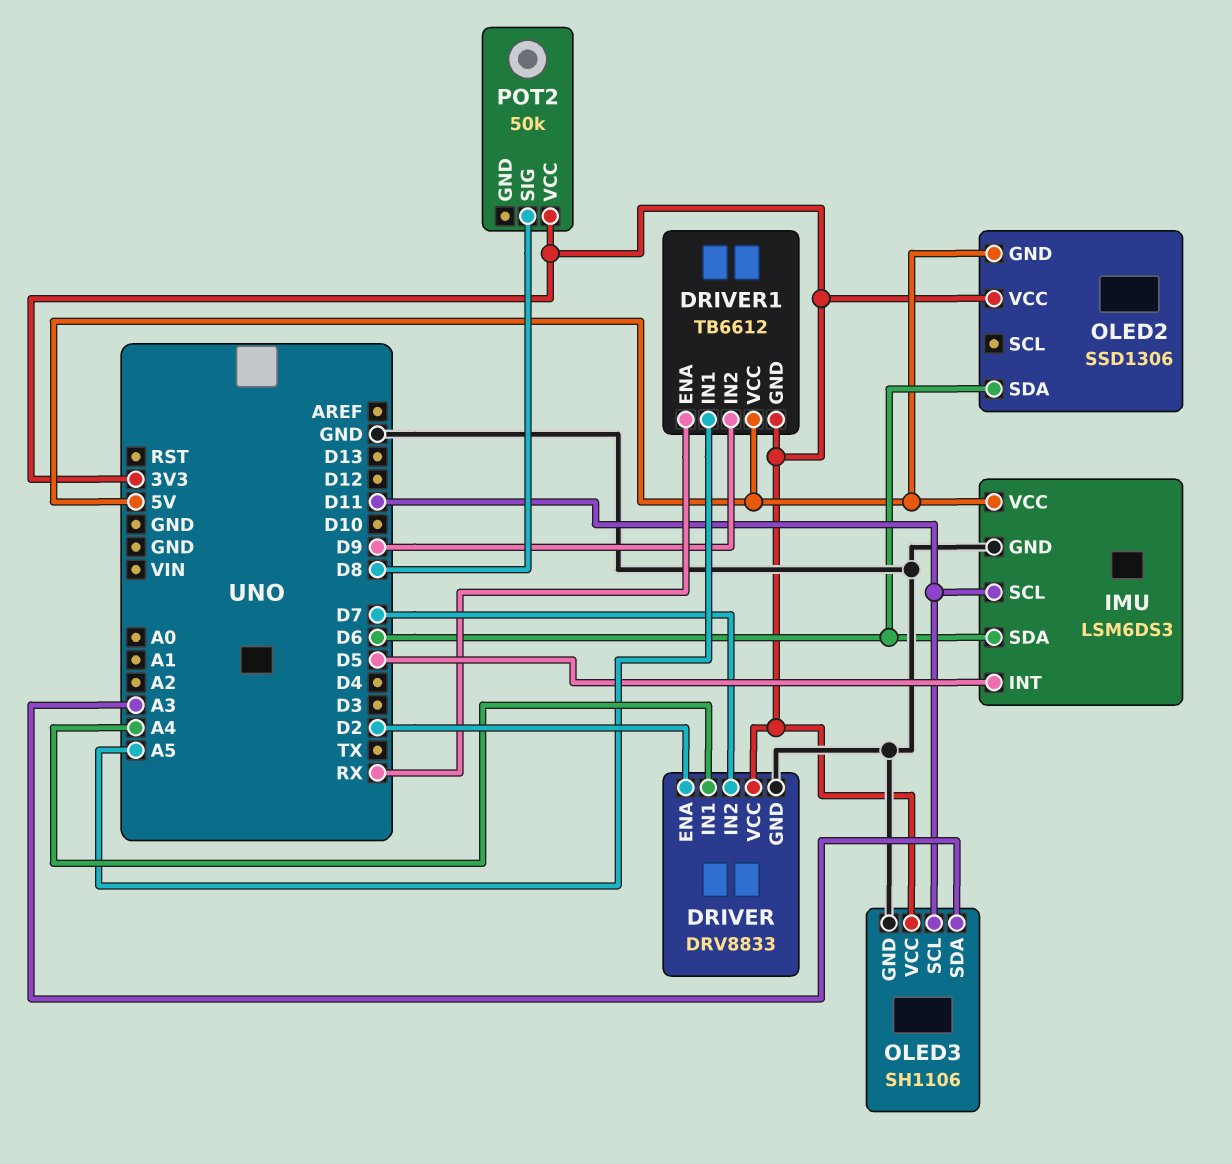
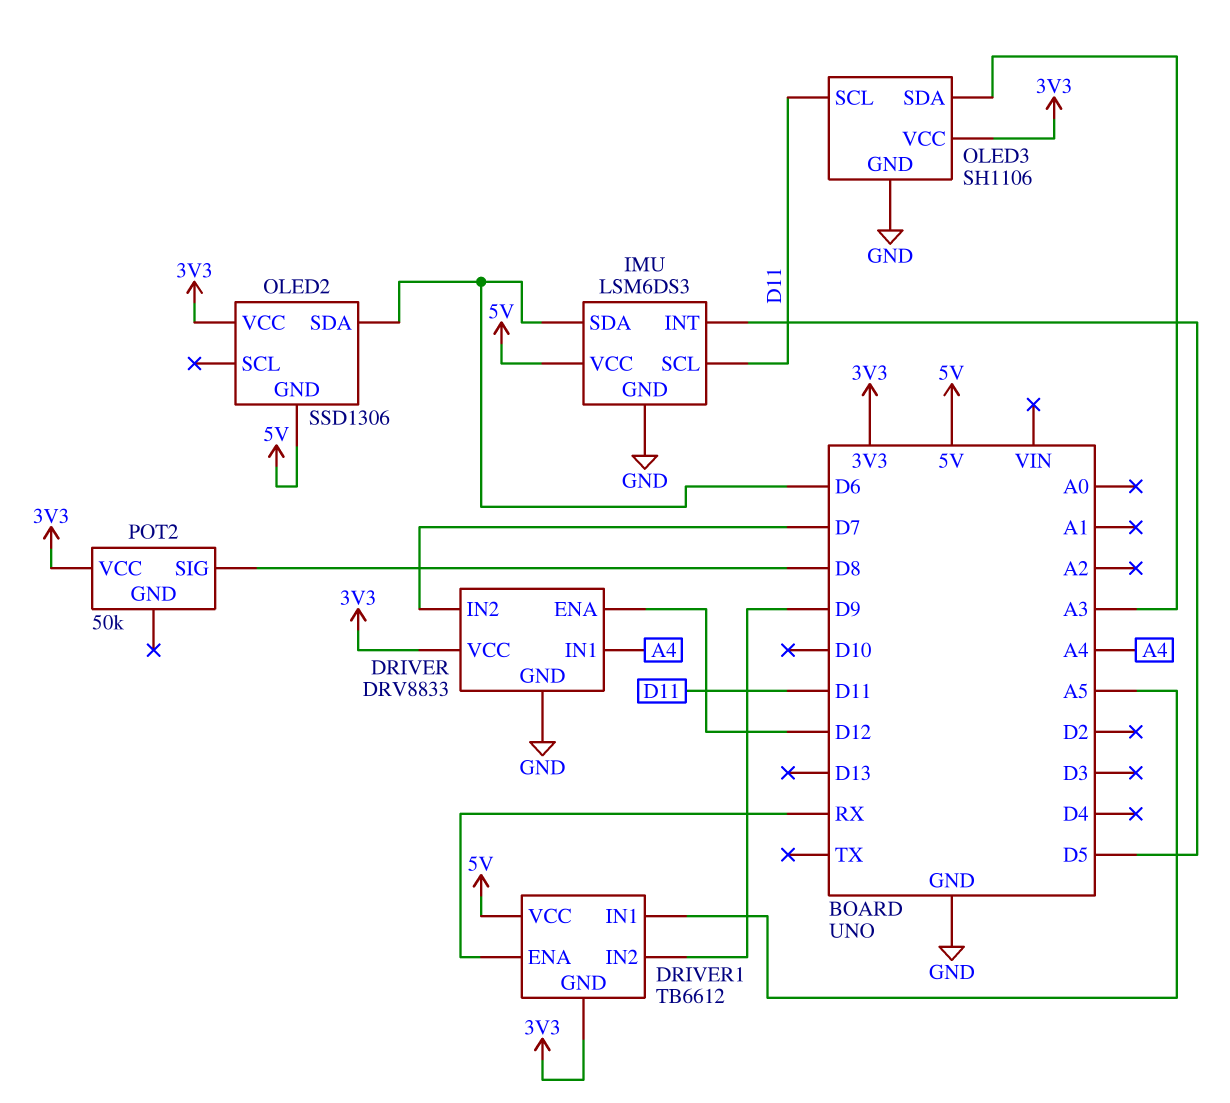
DRIVER pin ENA: D2 -> D12

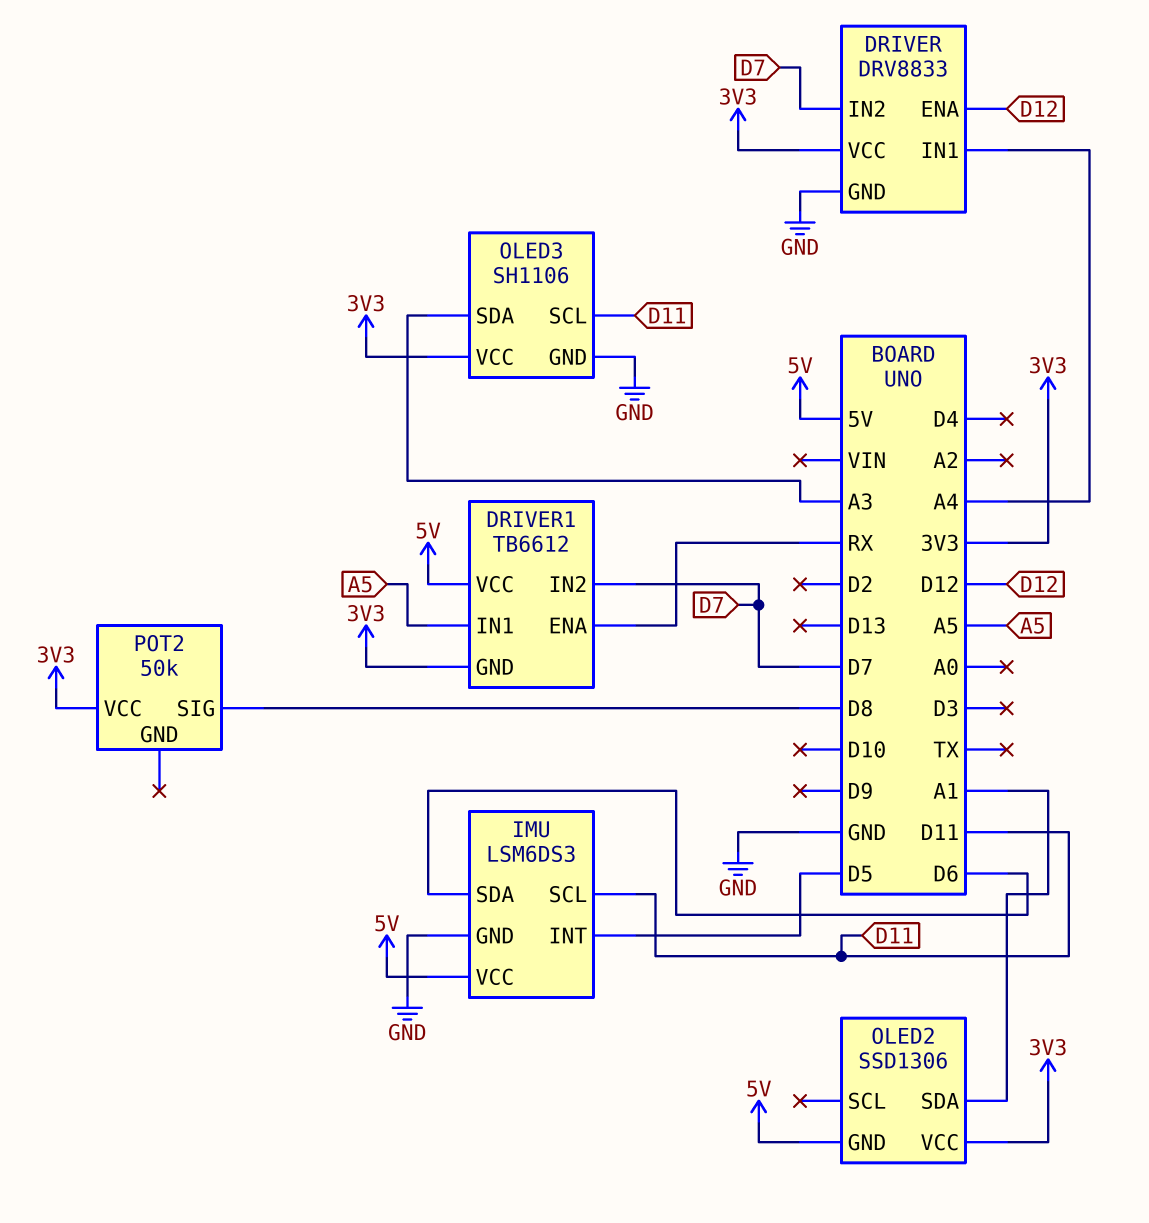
DRIVER1 pin IN2: D9 -> D7
OLED2 pin SDA: D6 -> A1

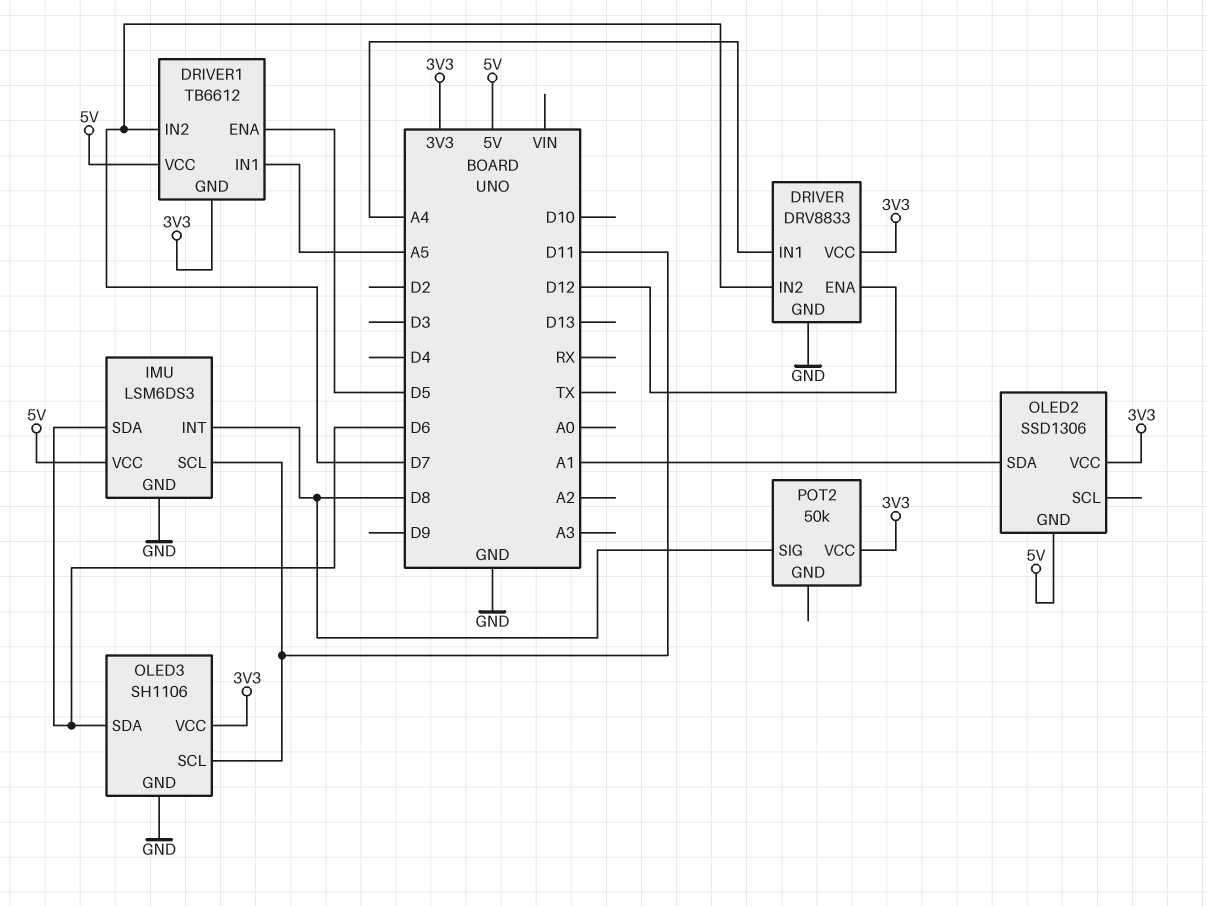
DRIVER1 pin ENA: RX -> D5
IMU pin INT: D5 -> D8
OLED3 pin SDA: A3 -> D6

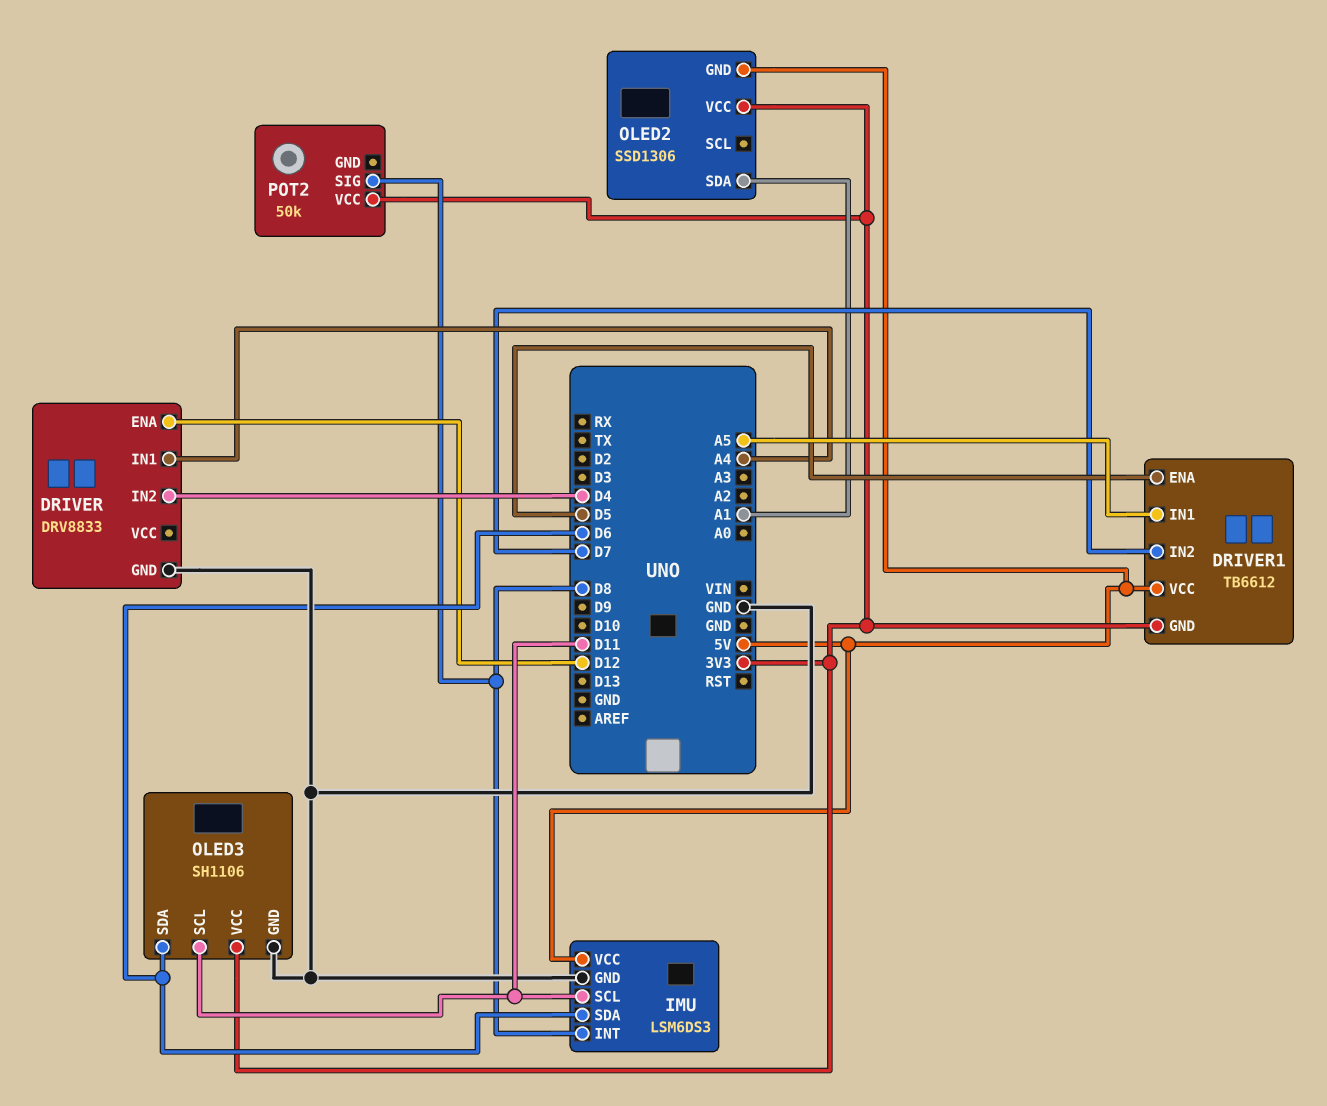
DRIVER pin IN2: D7 -> D4
DRIVER pin VCC: 3V3 -> none

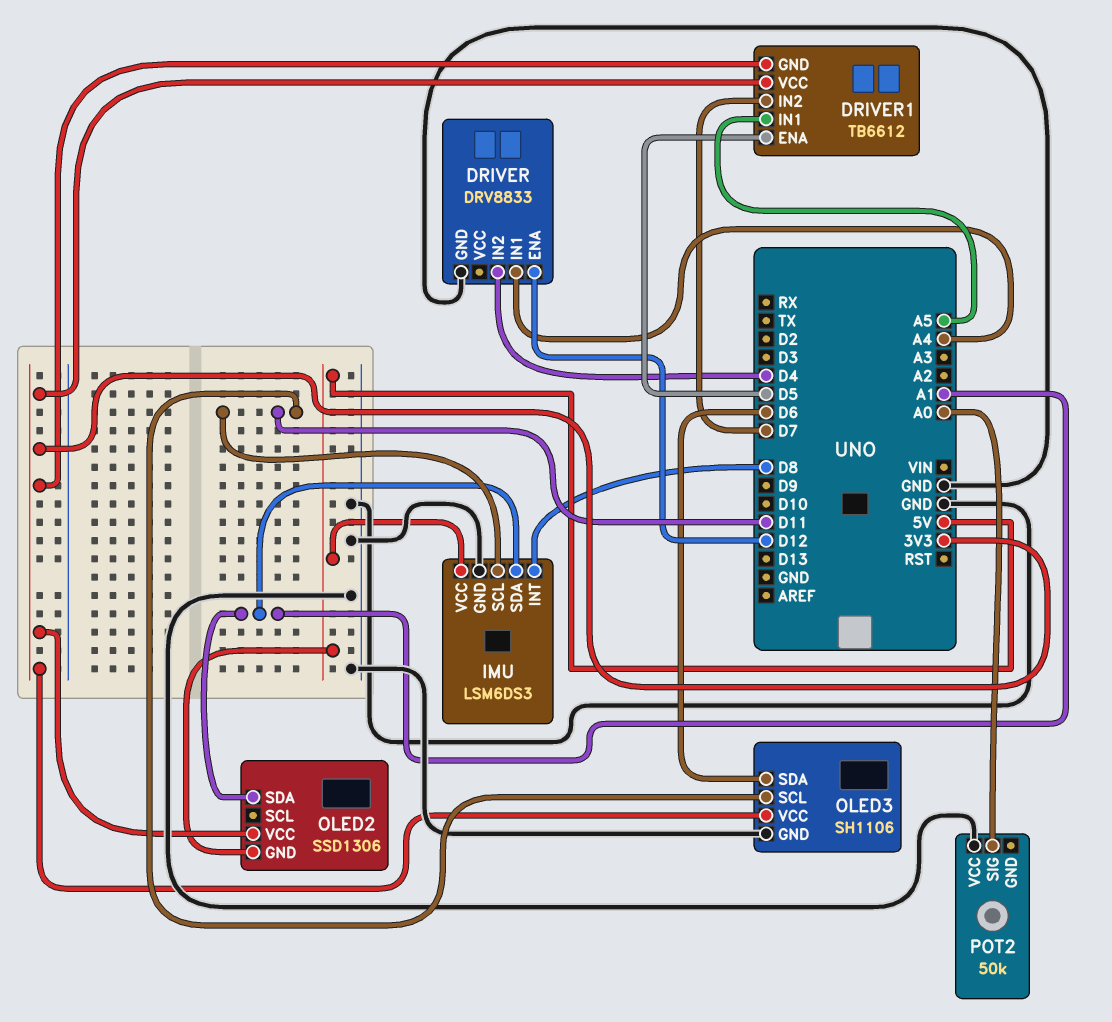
DRIVER1 pin VCC: 5V -> 3V3
IMU pin SDA: D6 -> A1
POT2 pin SIG: D8 -> A0
POT2 pin VCC: 3V3 -> GND

